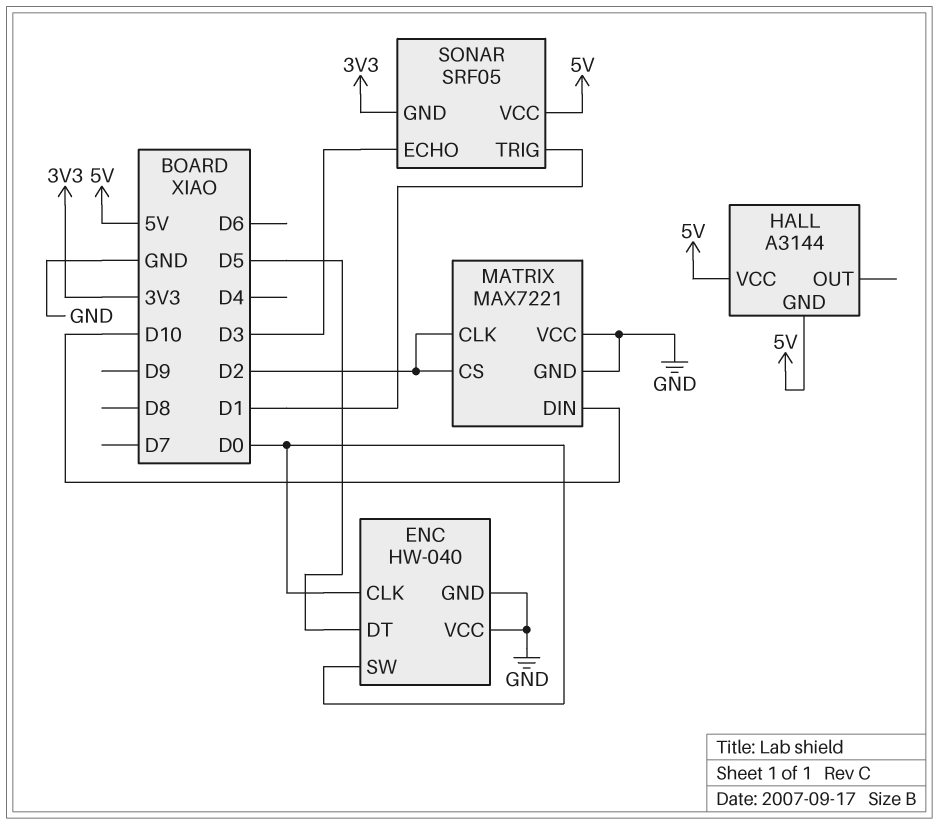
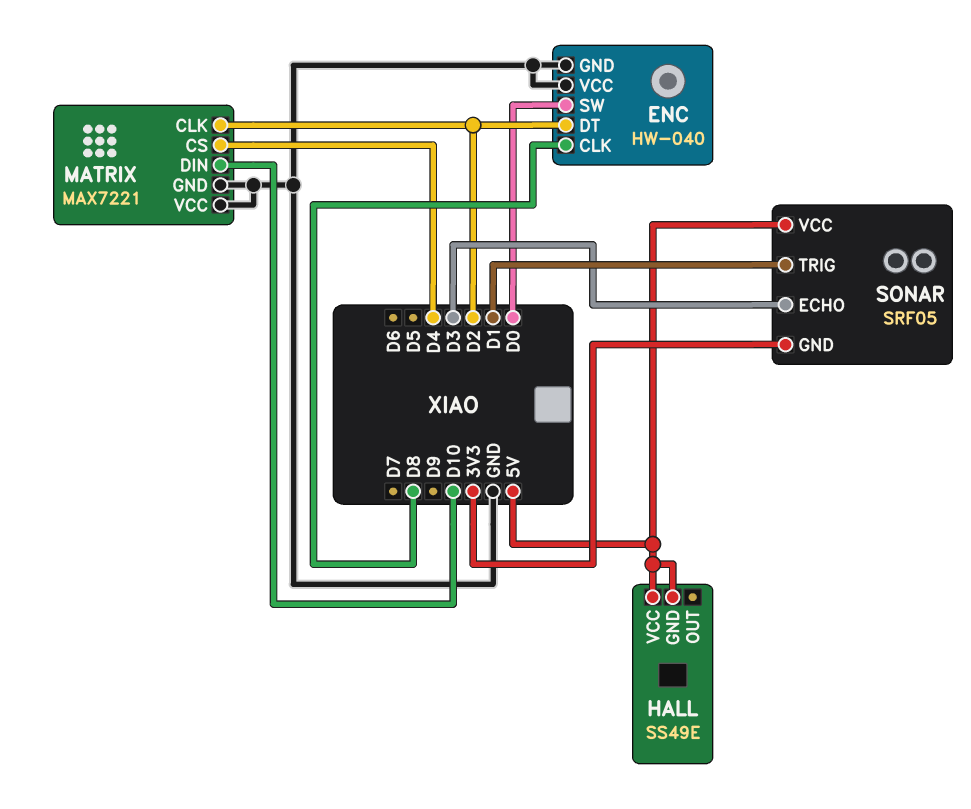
ENC pin CLK: D0 -> D8
ENC pin DT: D5 -> D2
HALL: A3144 -> SS49E
MATRIX pin CS: D2 -> D4

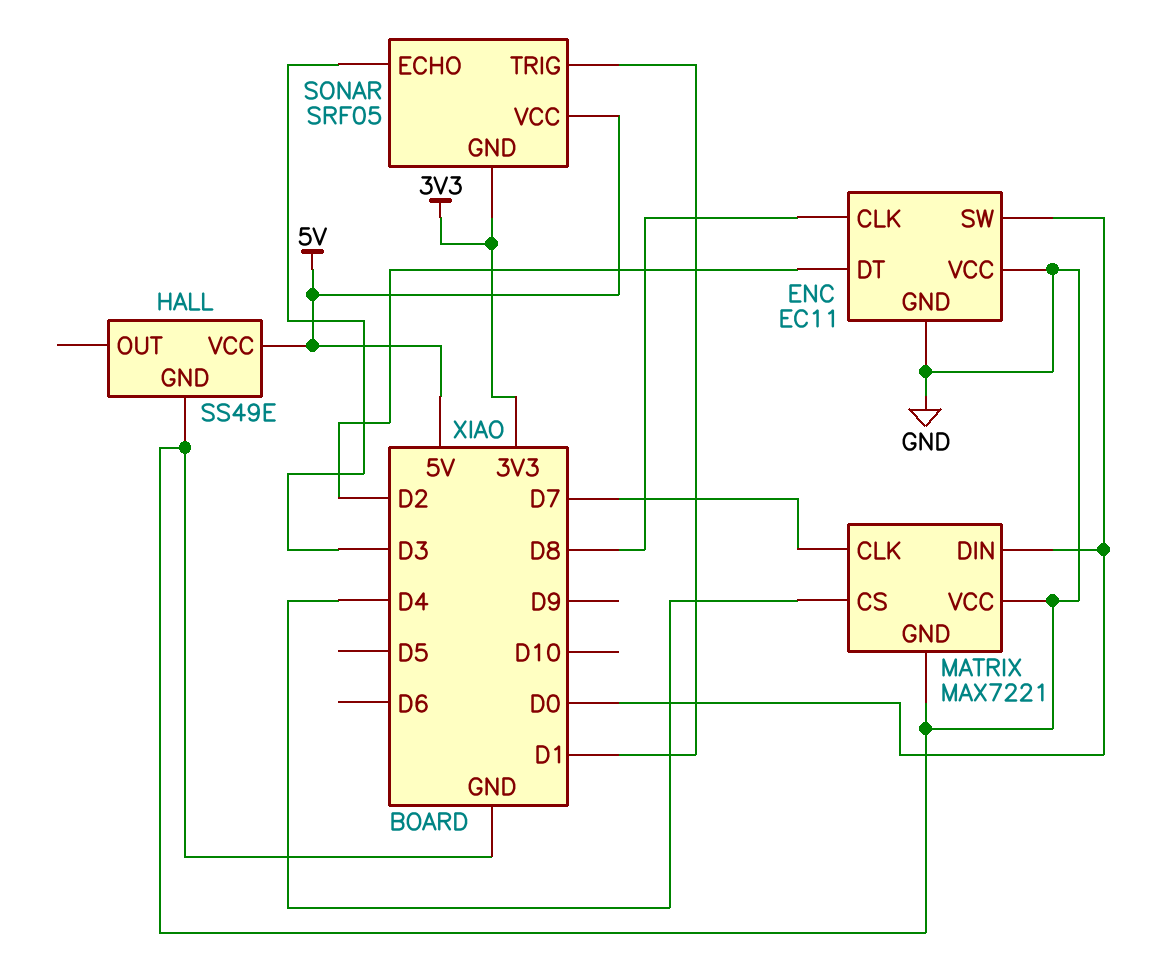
ENC: HW-040 -> EC11
HALL pin GND: 5V -> GND
MATRIX pin CLK: D2 -> D7
MATRIX pin DIN: D10 -> D0

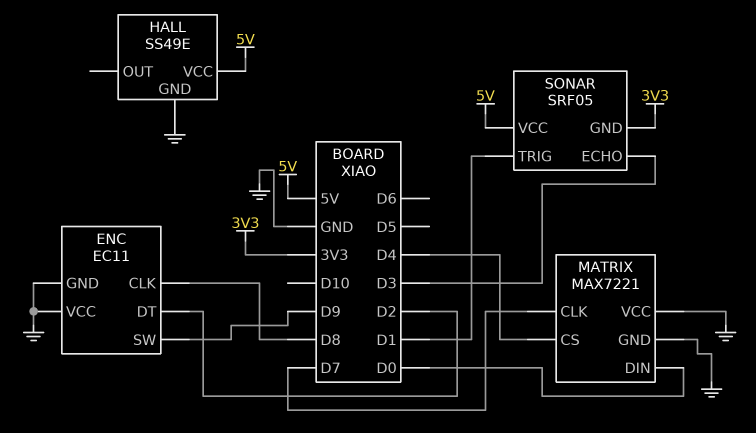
ENC pin SW: D0 -> D9

